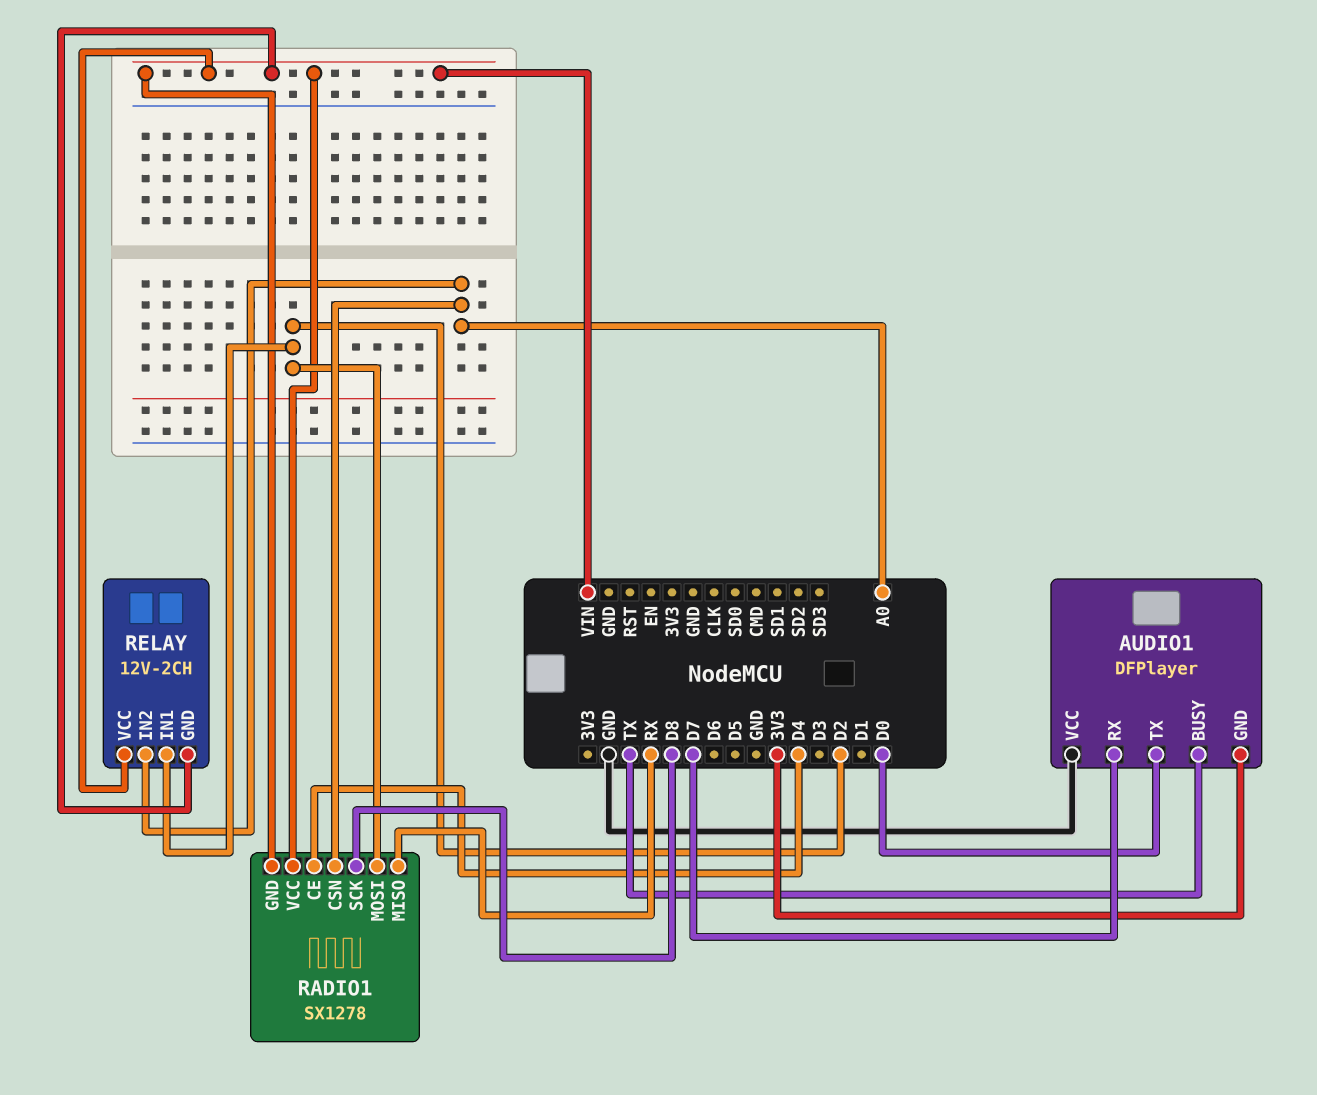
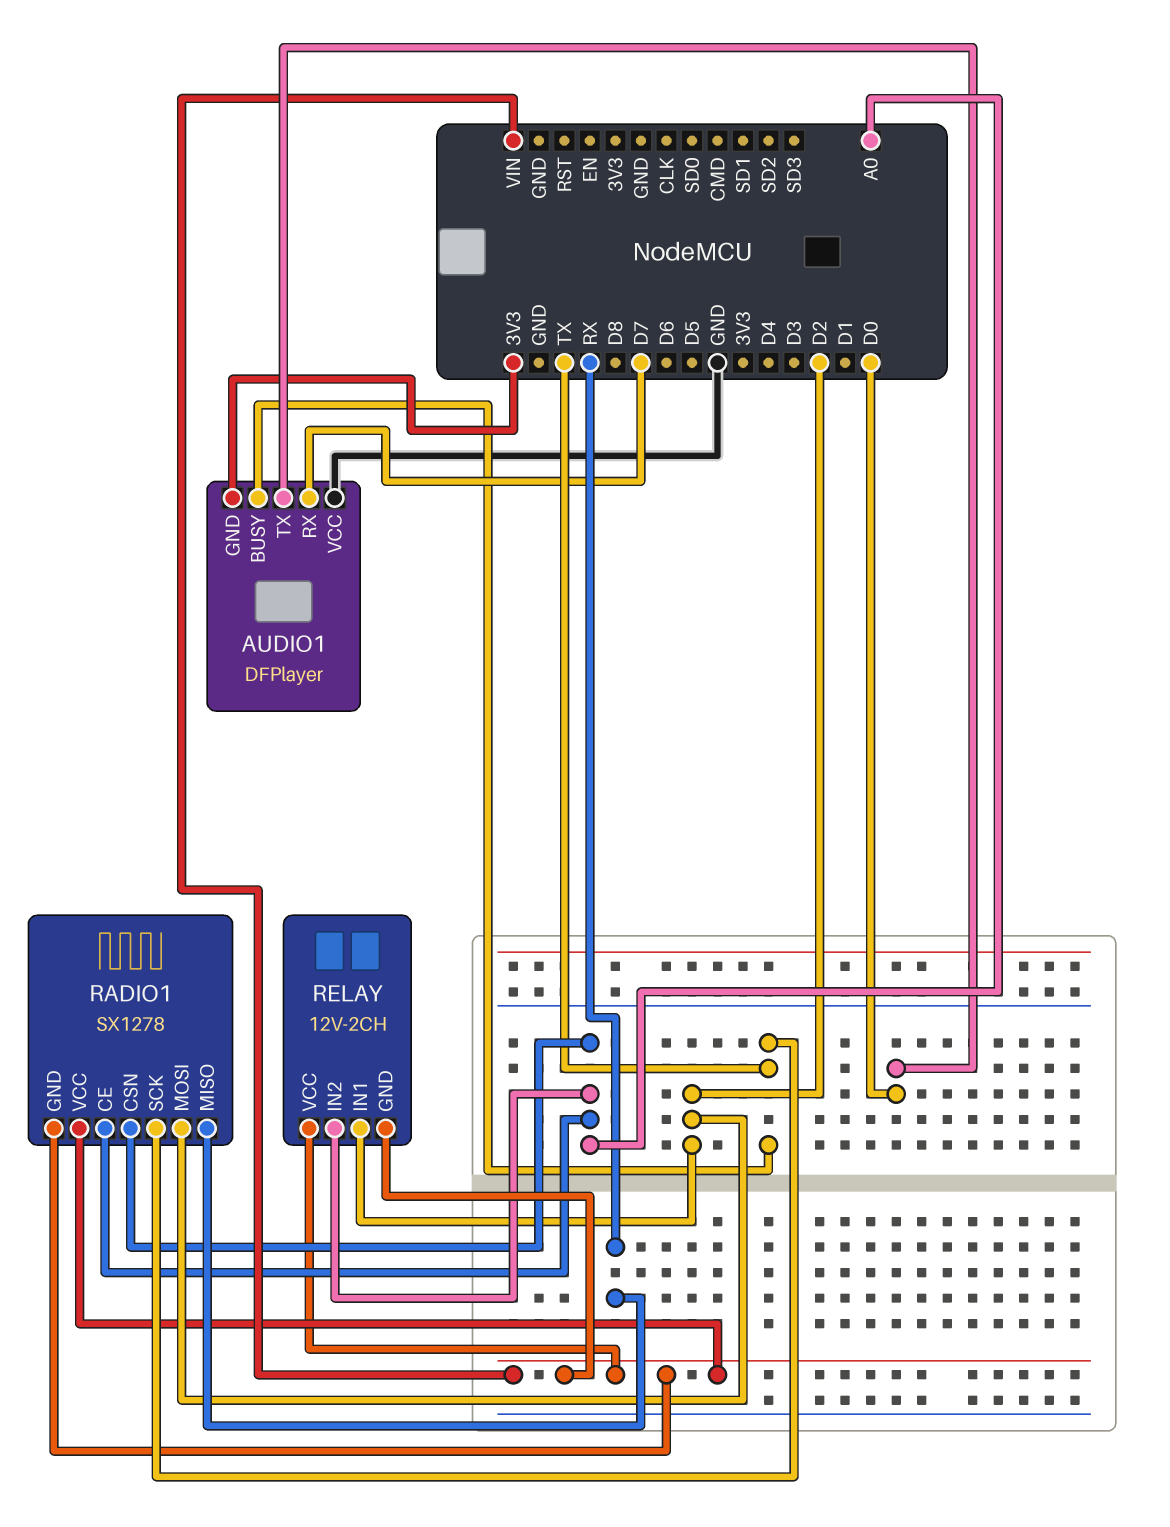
RADIO1 pin CE: D4 -> A0
RADIO1 pin SCK: D8 -> TX

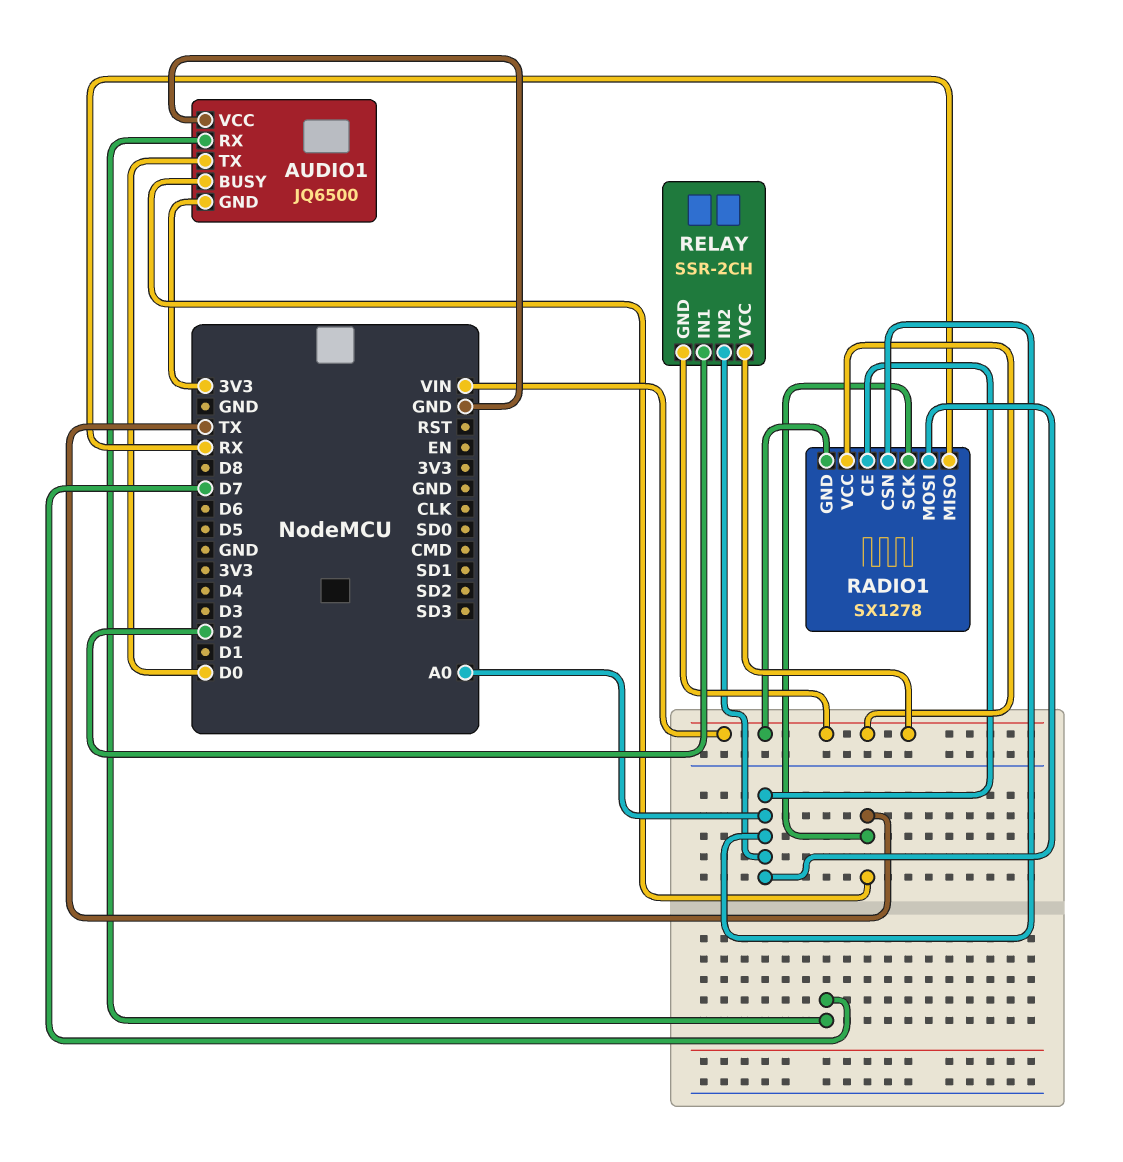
AUDIO1: DFPlayer -> JQ6500
RADIO1 pin MOSI: D2 -> A0
RELAY: 12V-2CH -> SSR-2CH

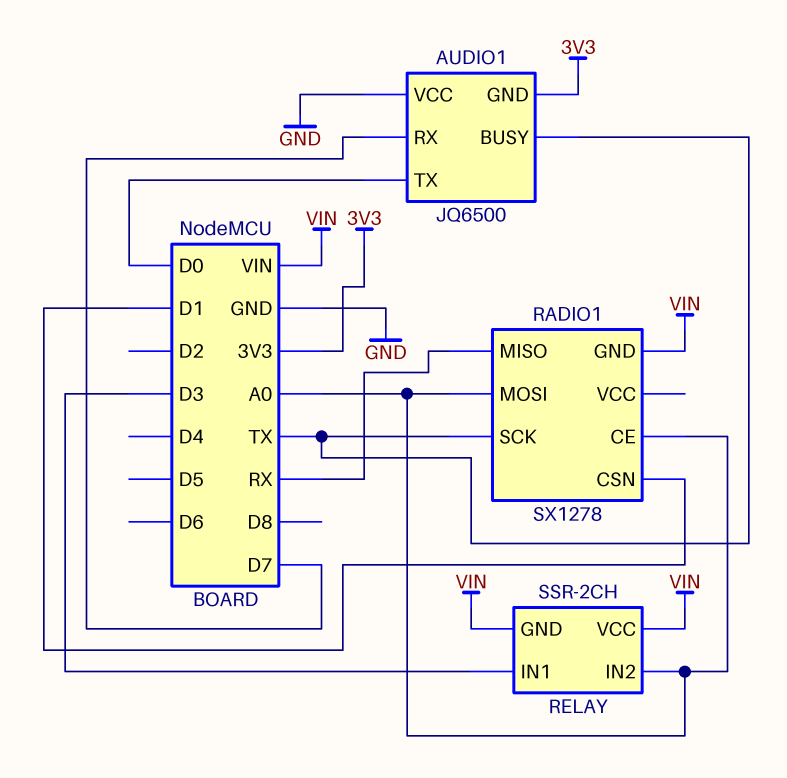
RADIO1 pin CSN: A0 -> D1
RADIO1 pin VCC: VIN -> none
RELAY pin IN1: D2 -> D3

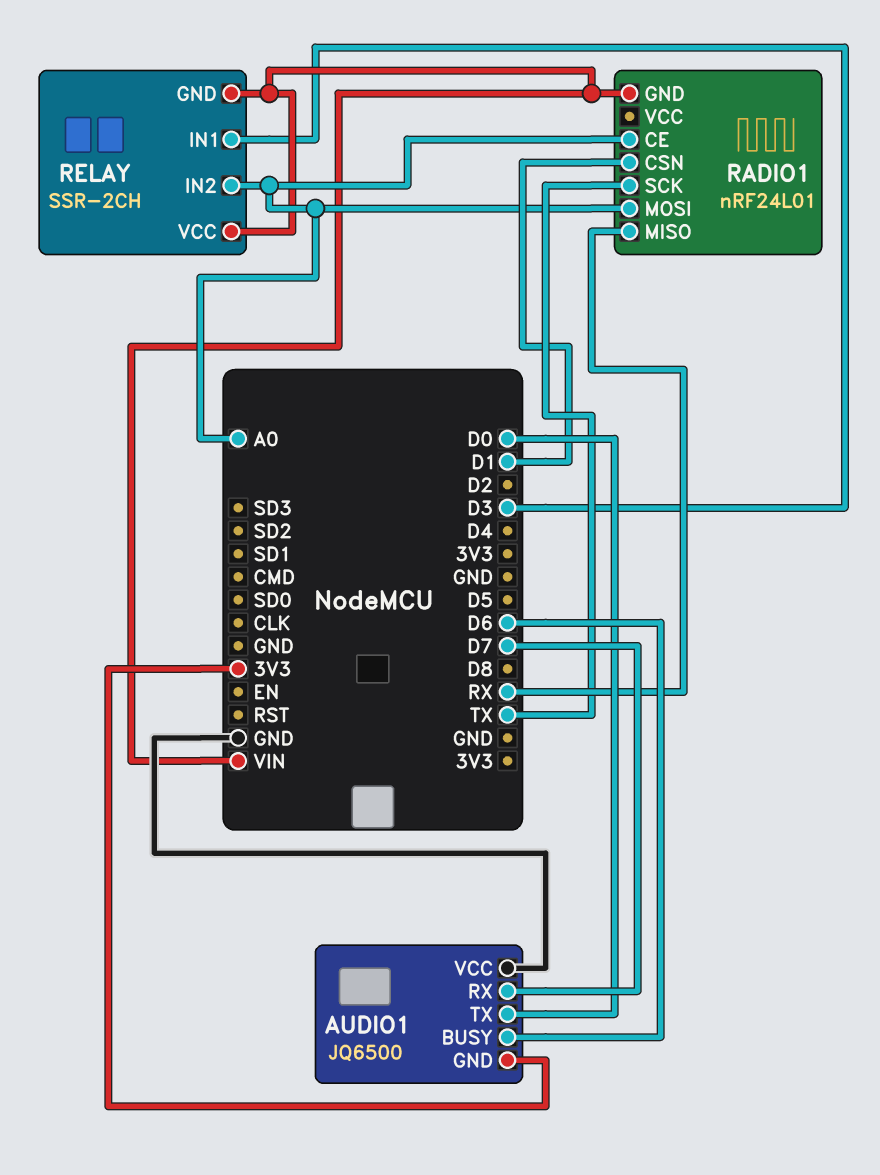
AUDIO1 pin BUSY: TX -> D6
RADIO1: SX1278 -> nRF24L01

